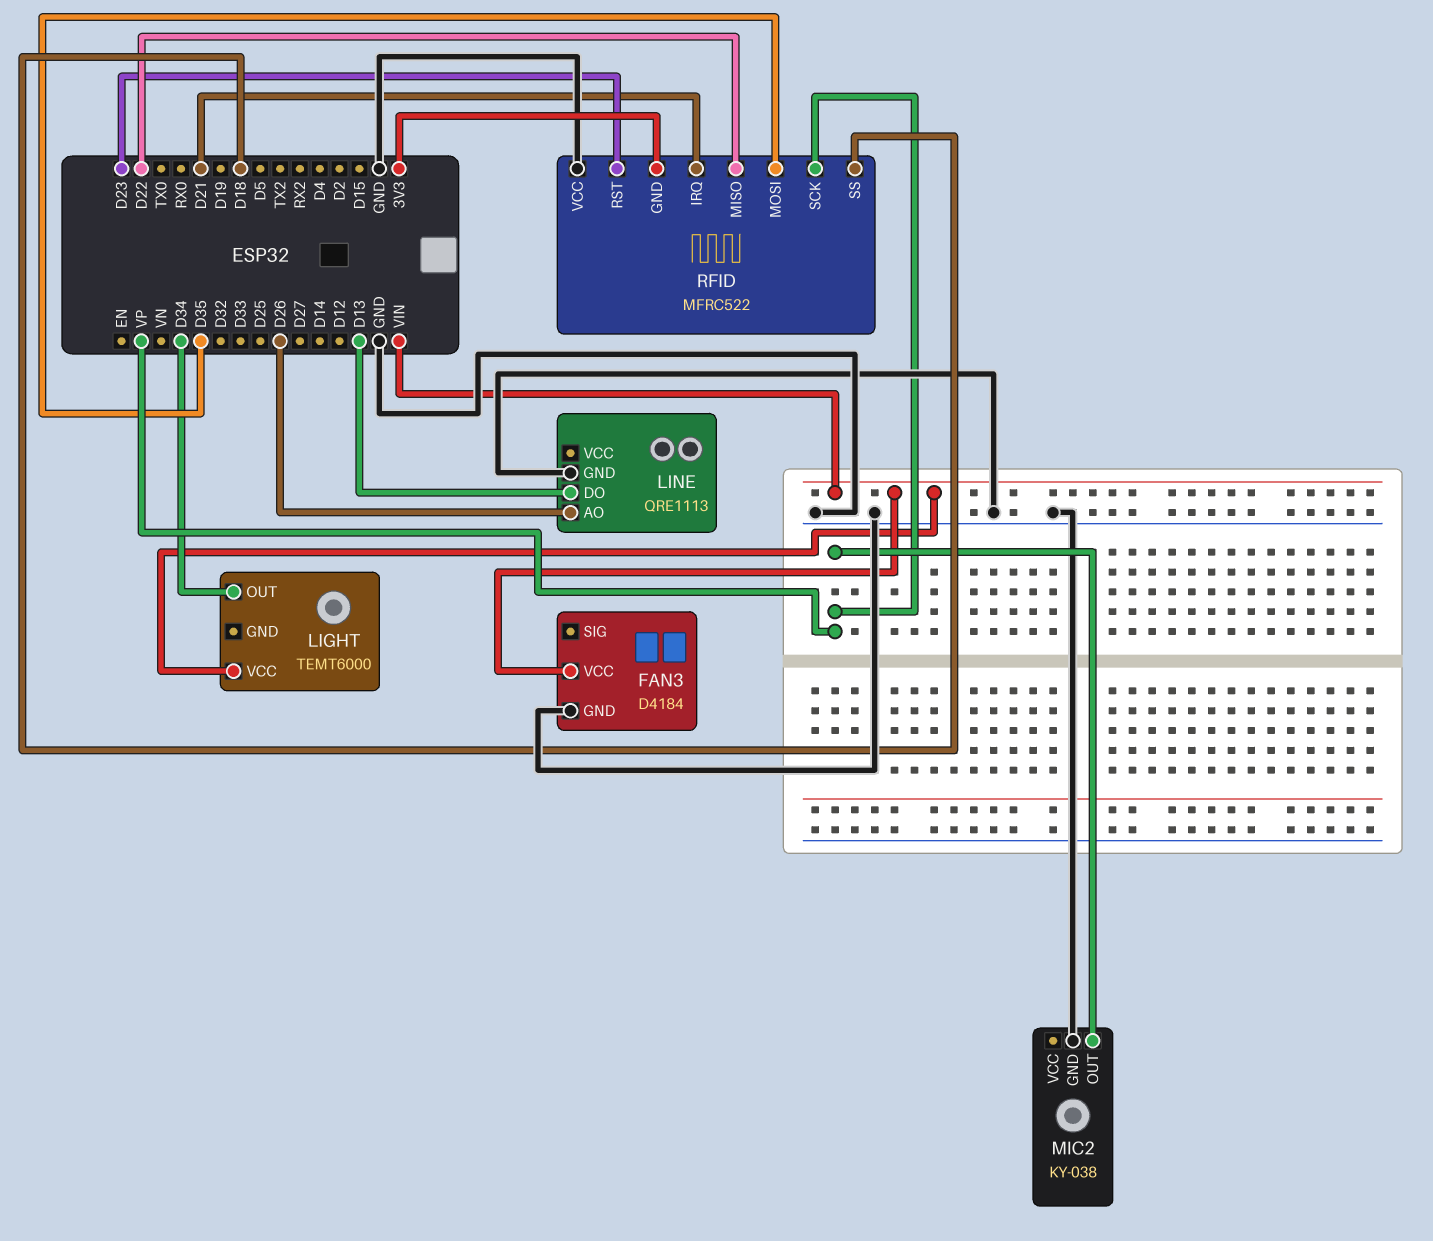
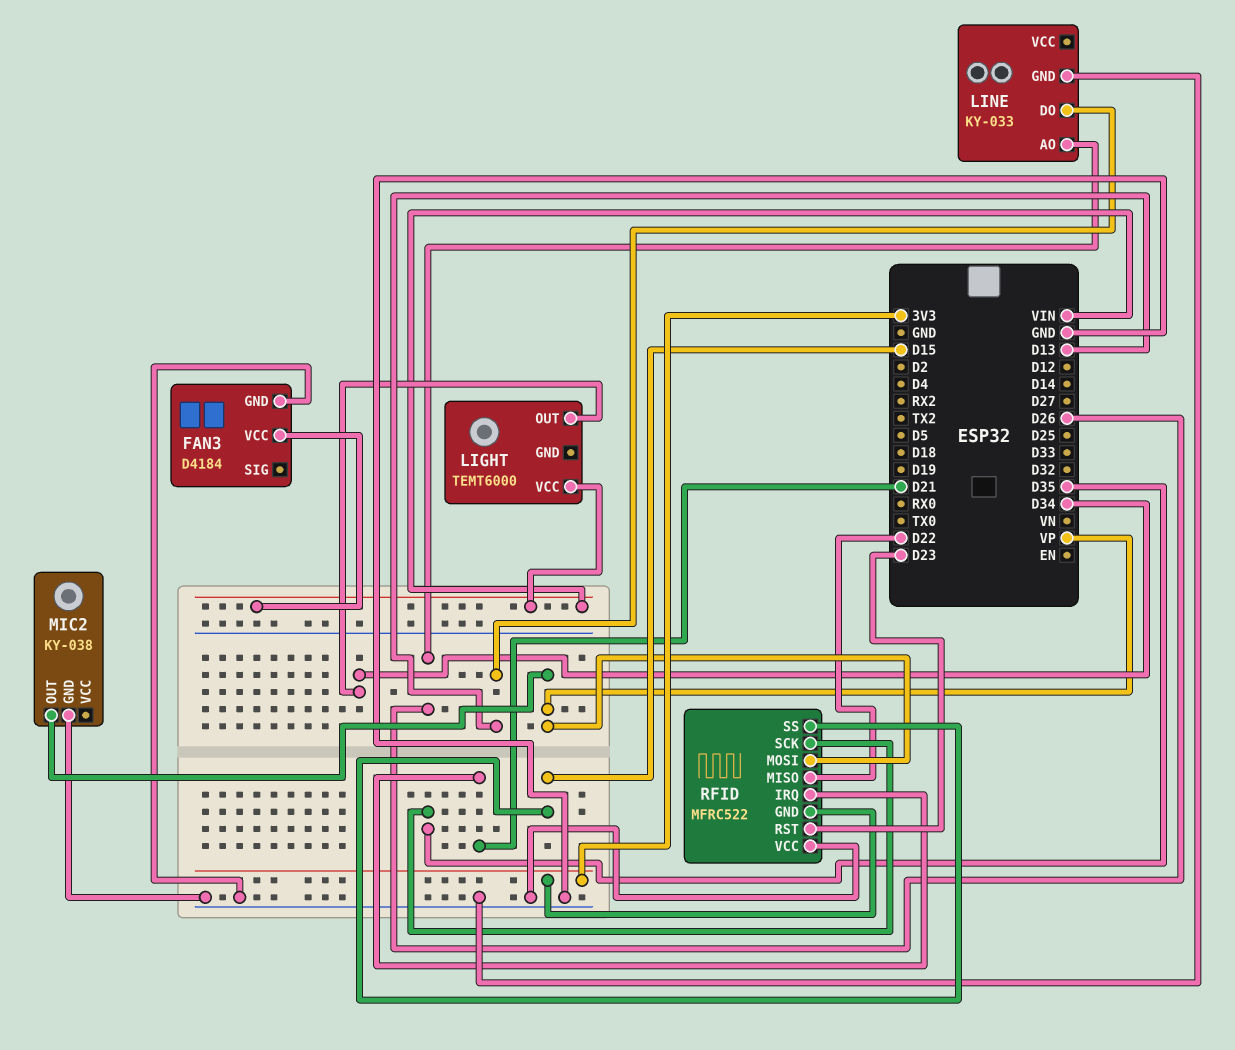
LINE: QRE1113 -> KY-033
RFID pin MOSI: D35 -> VP
RFID pin SCK: VP -> D35
RFID pin SS: D18 -> D15

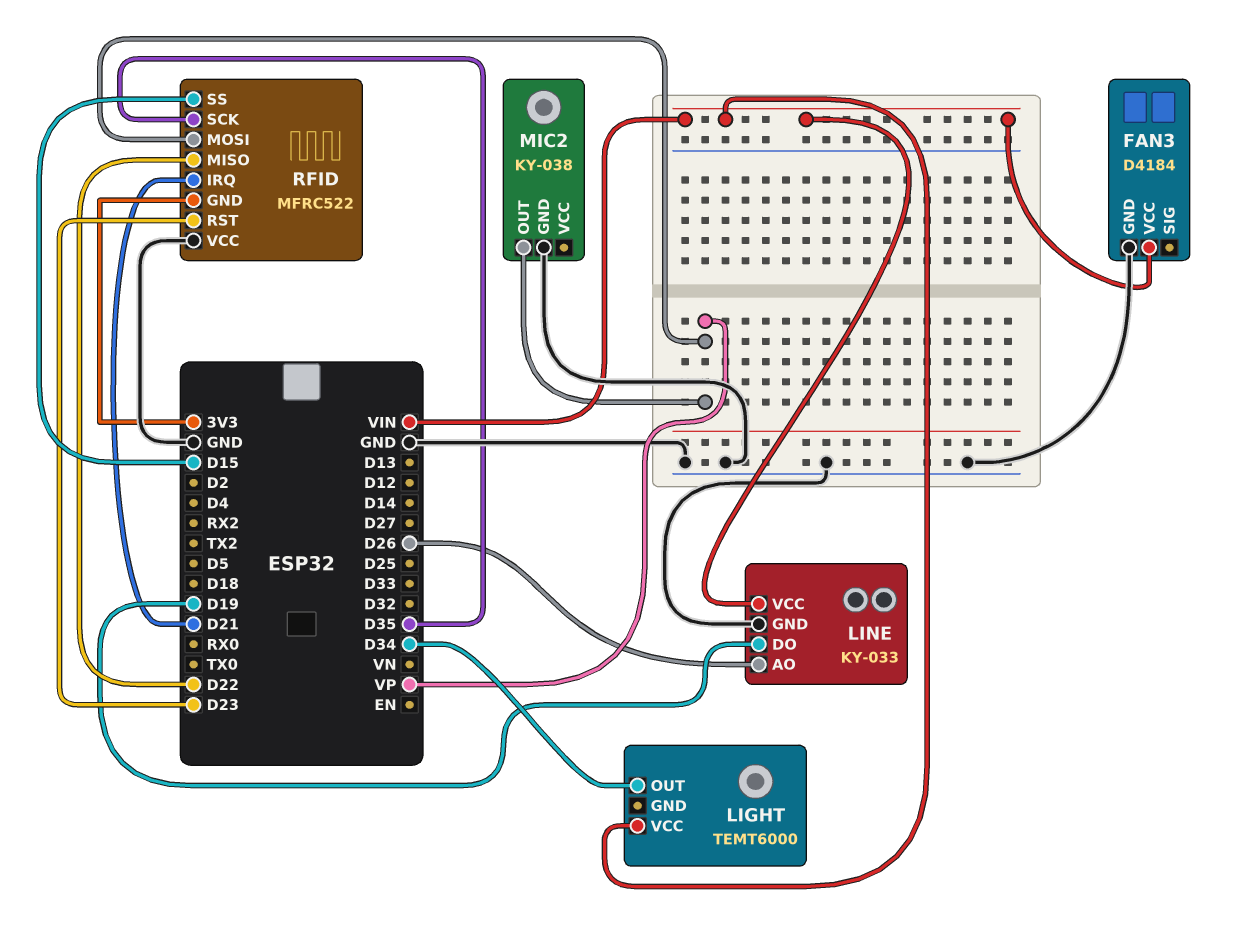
LINE pin DO: D13 -> D19
LINE pin VCC: none -> VIN

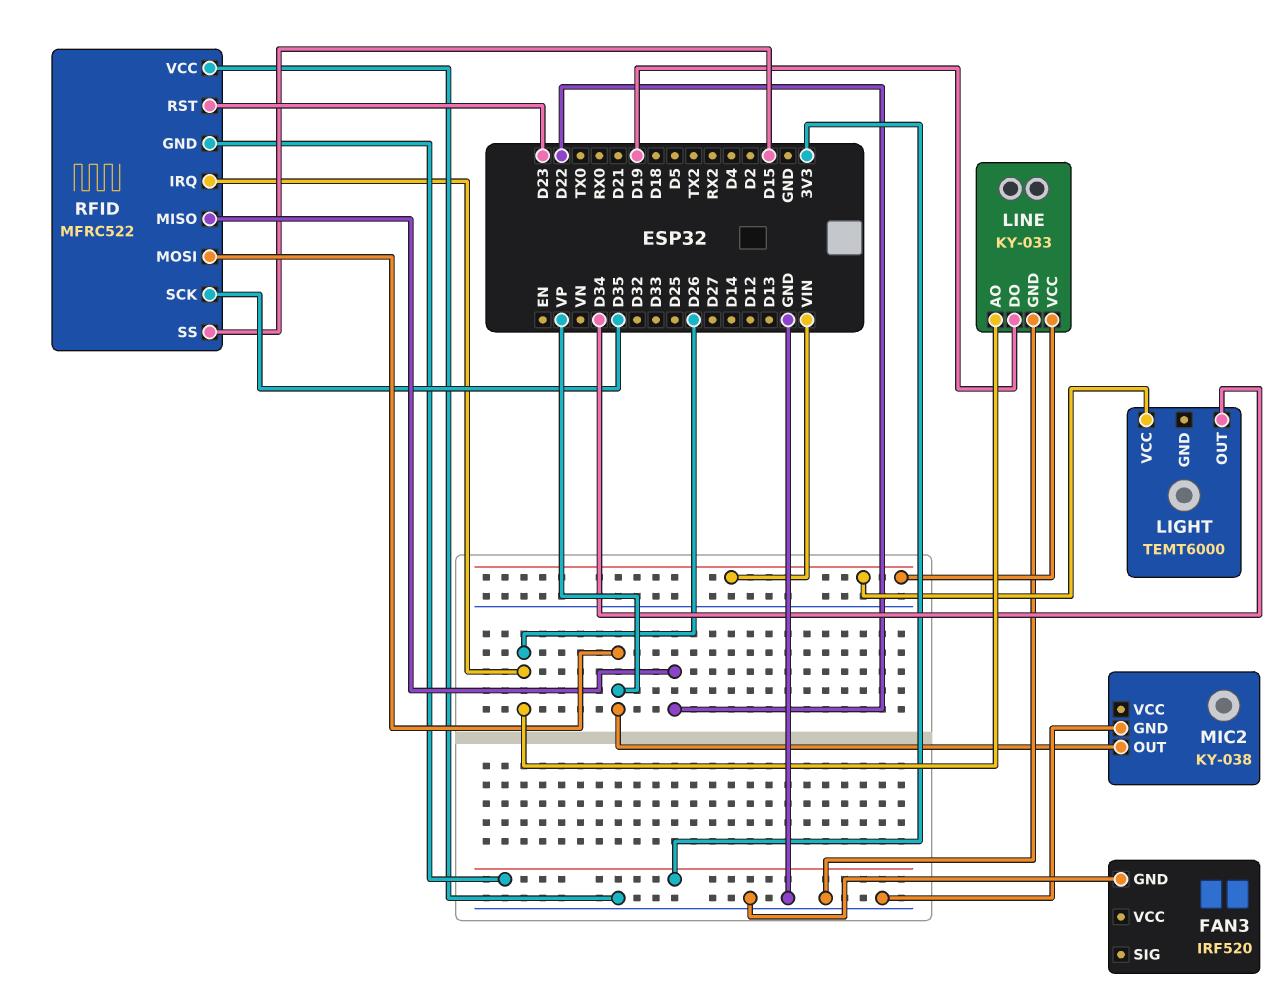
FAN3: D4184 -> IRF520
FAN3 pin VCC: VIN -> none
RFID pin IRQ: D21 -> D26

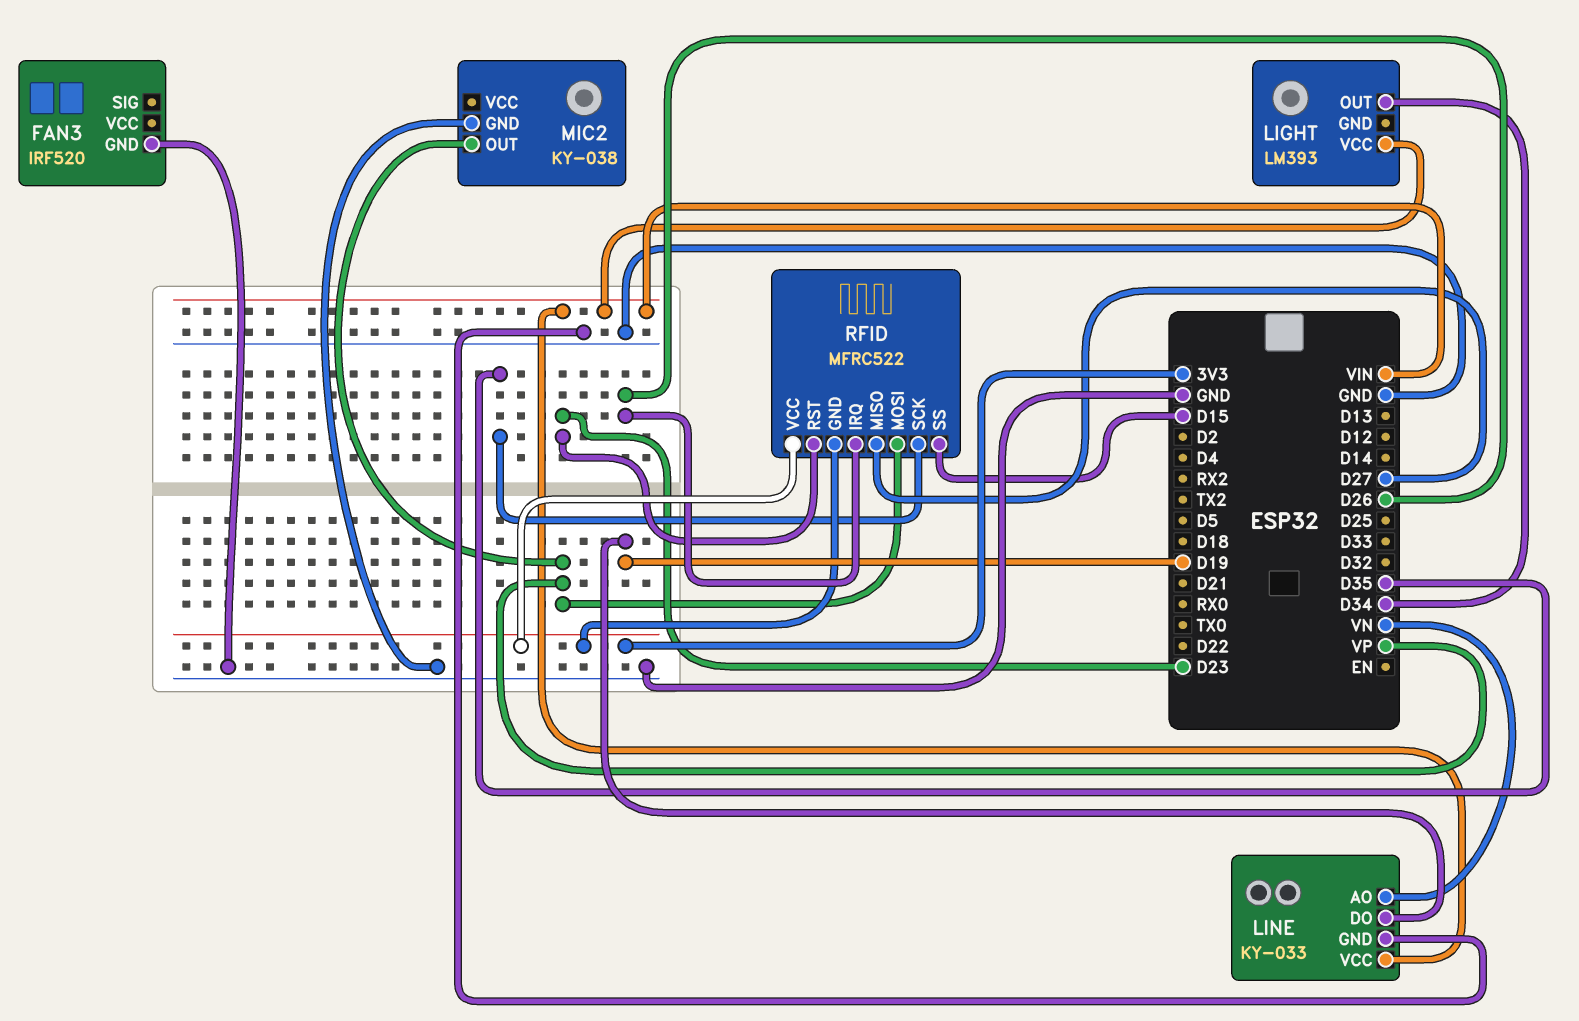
LIGHT: TEMT6000 -> LM393
LINE pin AO: D26 -> VN
RFID pin MISO: D22 -> D27
RFID pin VCC: GND -> 3V3

